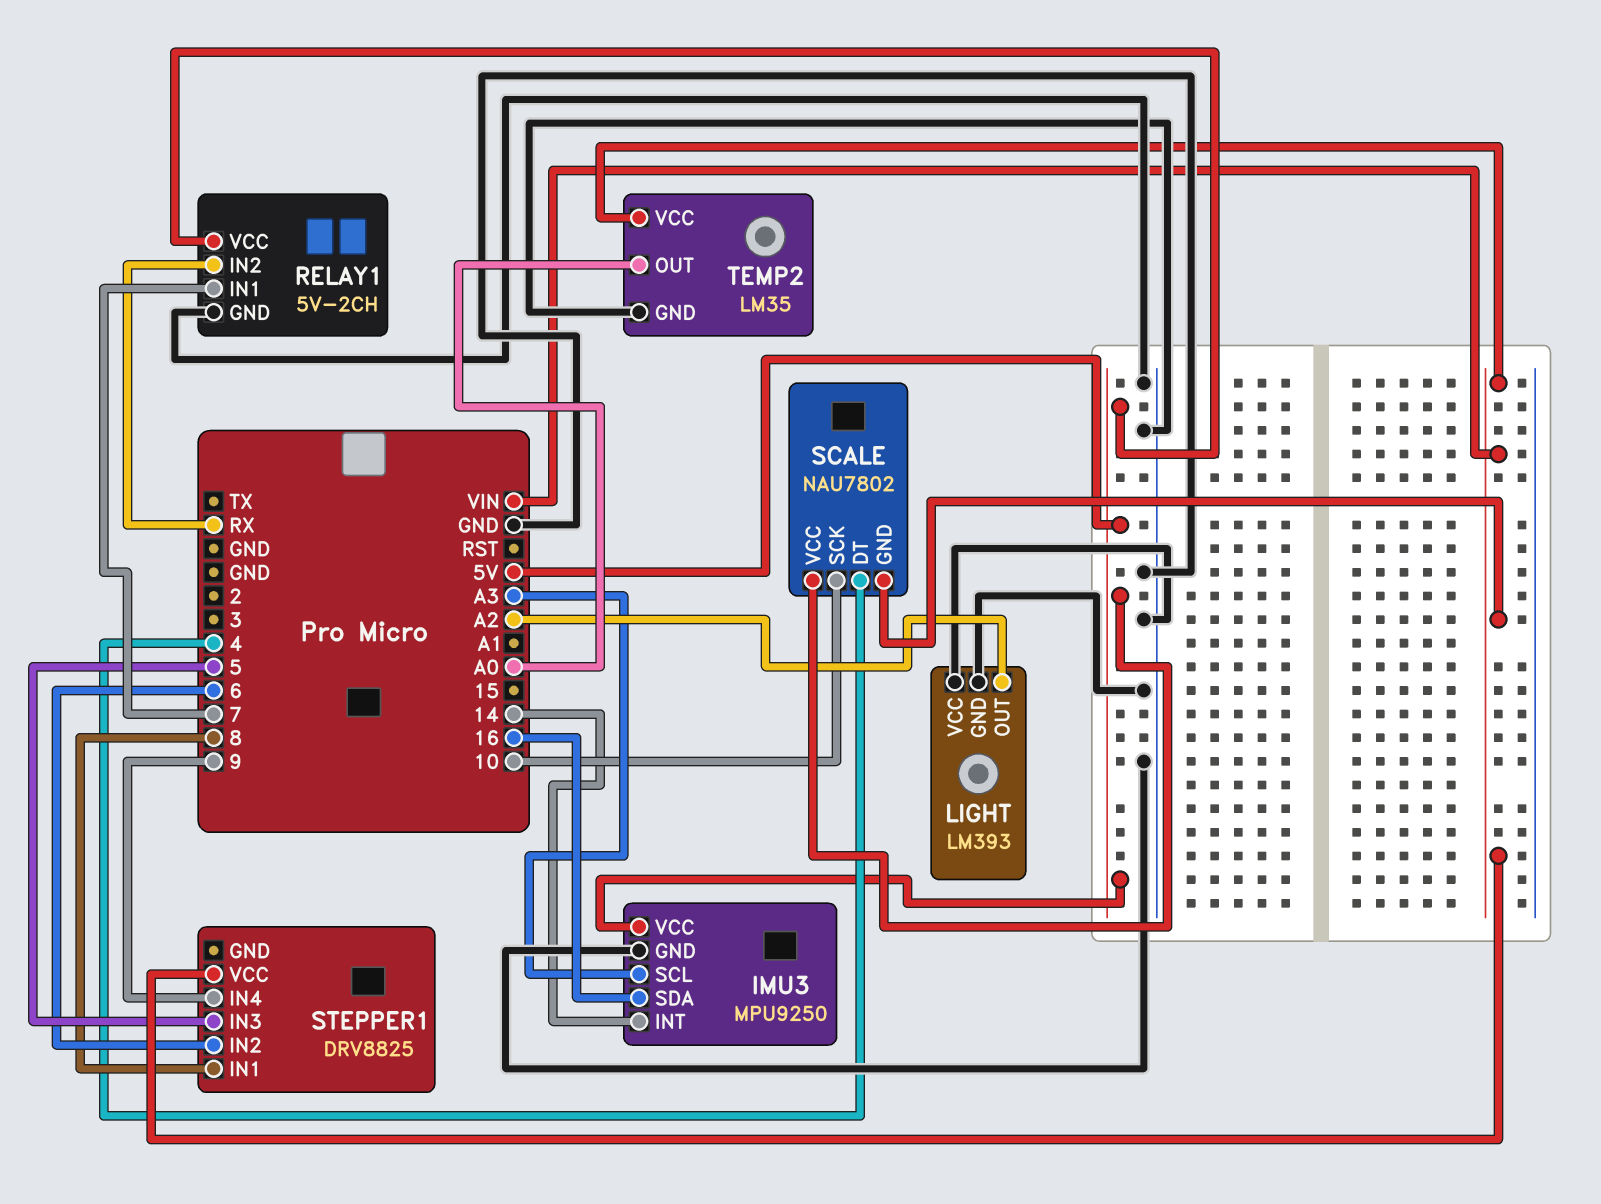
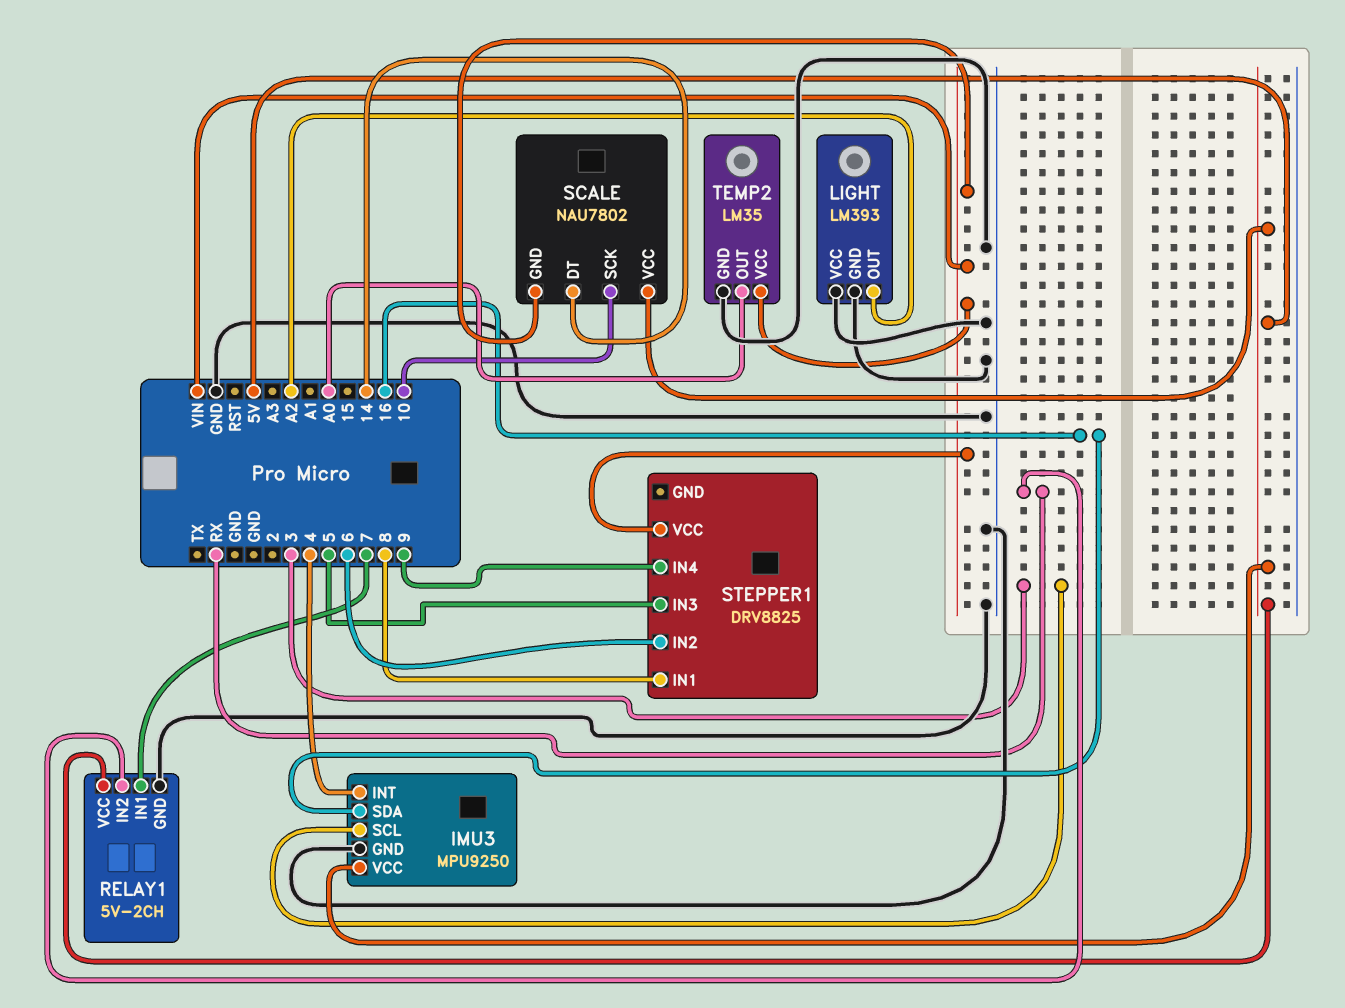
IMU3 pin INT: 14 -> 4
IMU3 pin SCL: A3 -> 3
SCALE pin DT: 4 -> 14

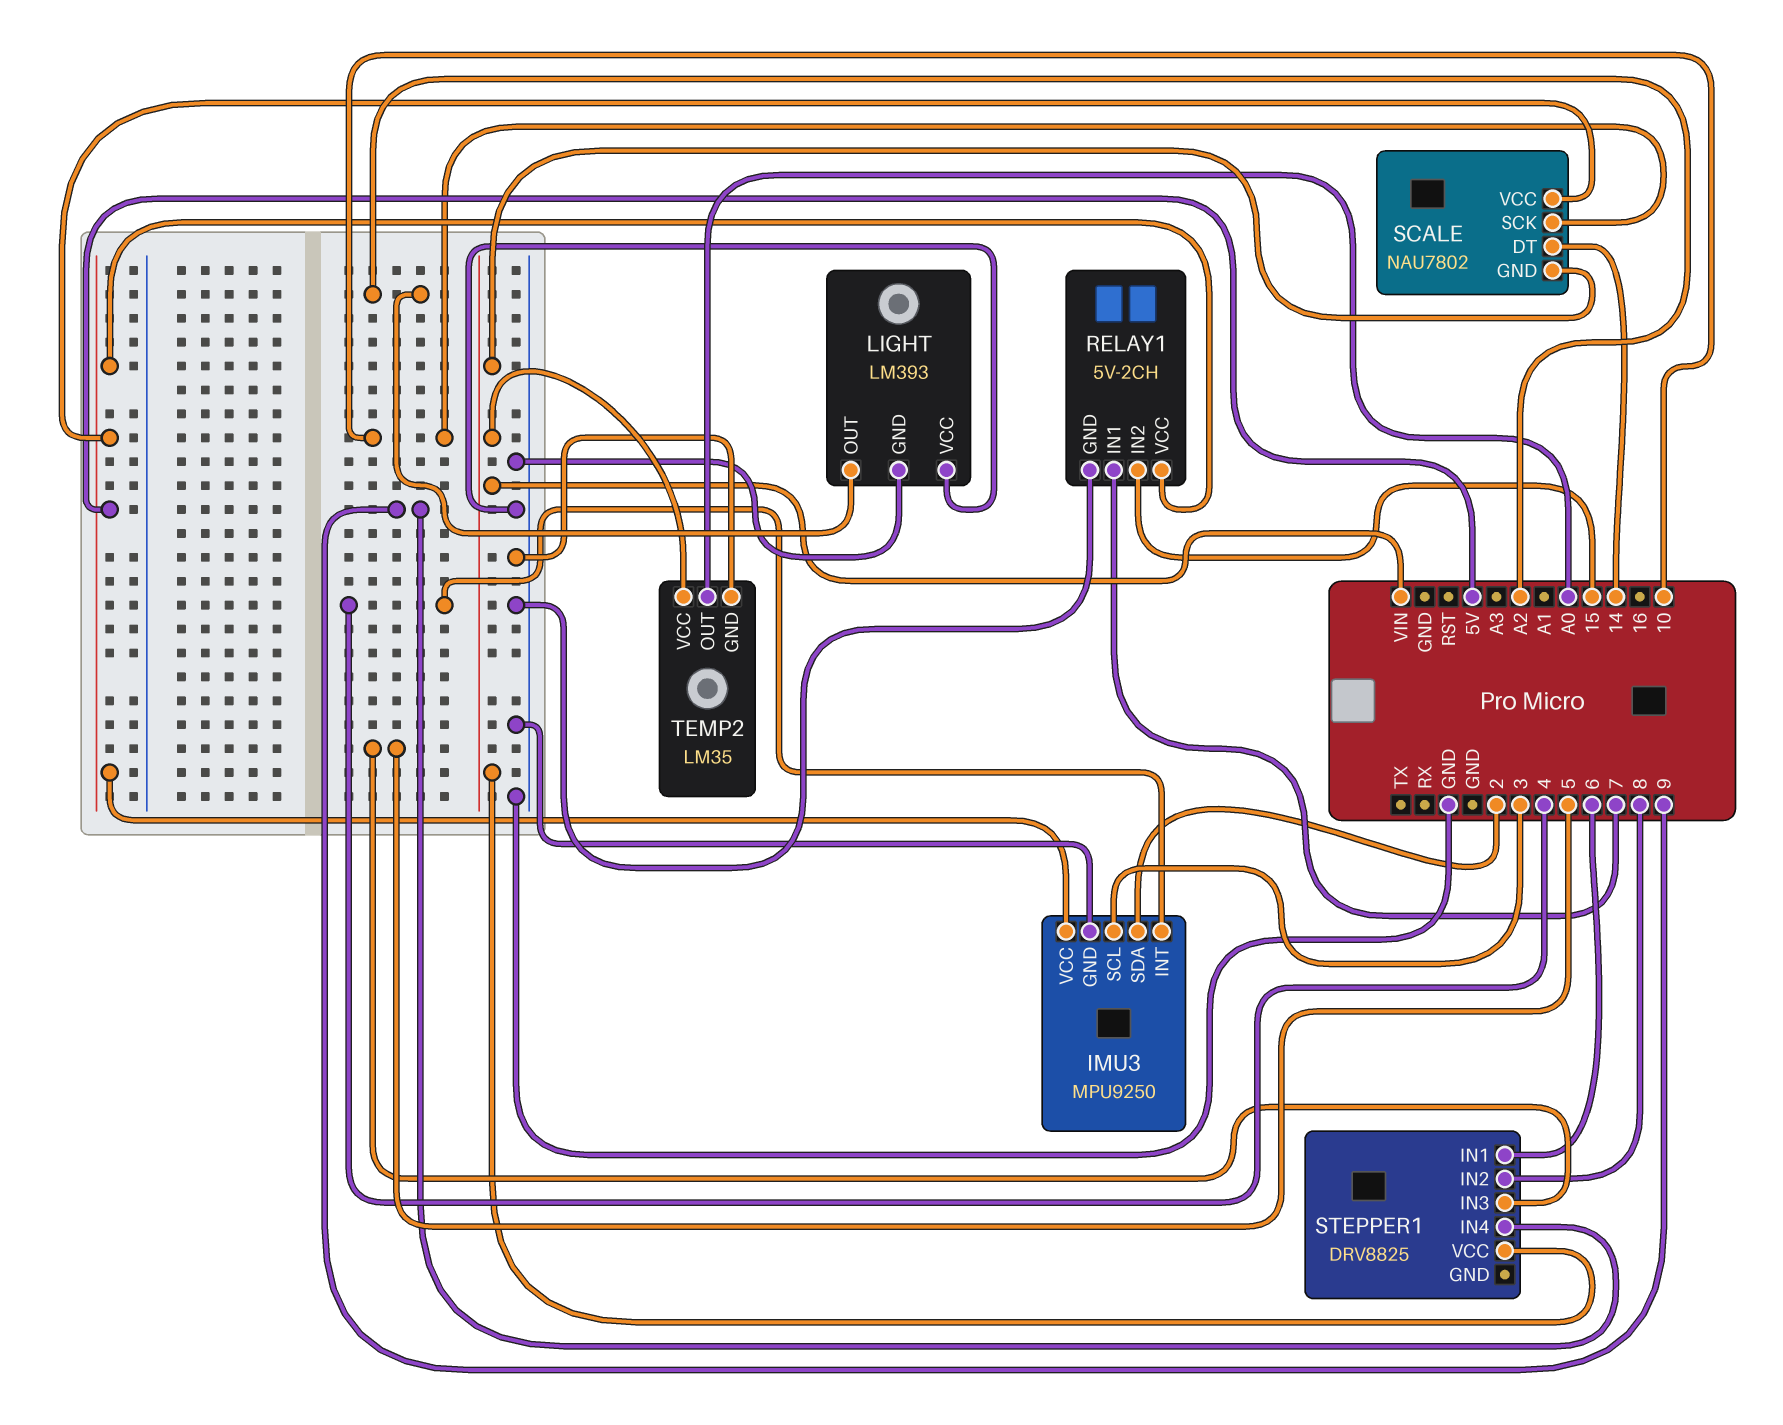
IMU3 pin SDA: 16 -> 2
RELAY1 pin IN2: RX -> 15
STEPPER1 pin IN1: 8 -> 6
STEPPER1 pin IN2: 6 -> 8

